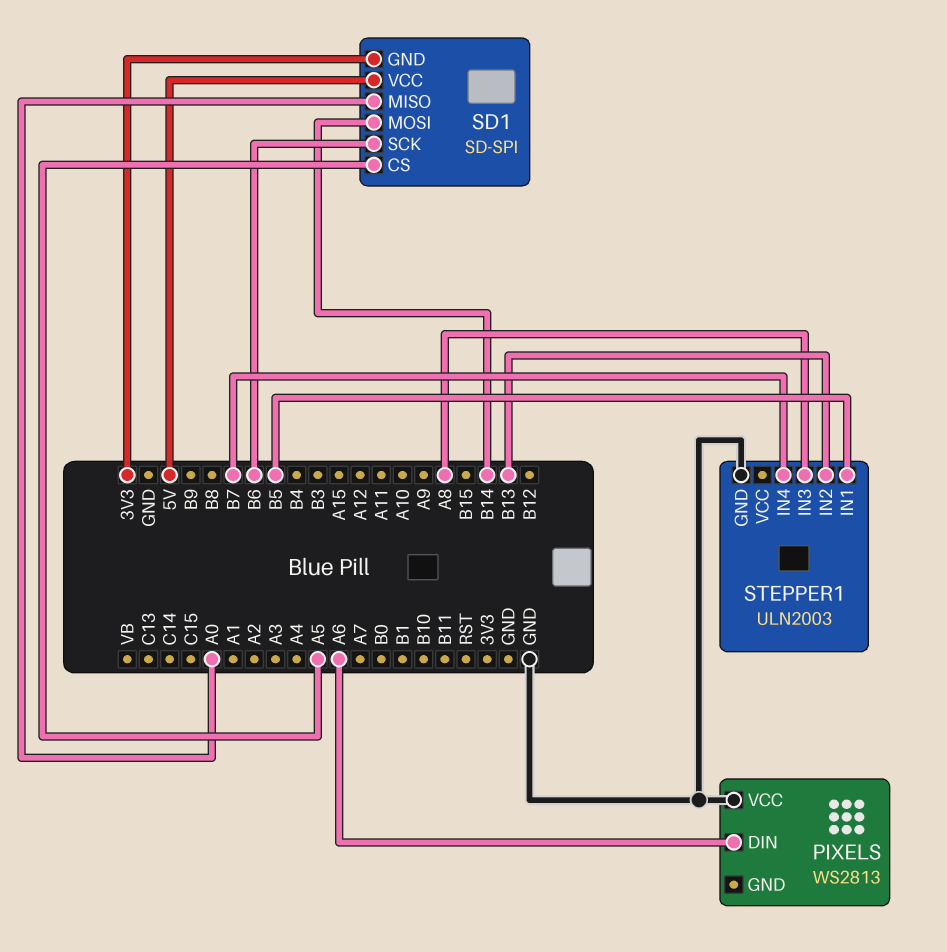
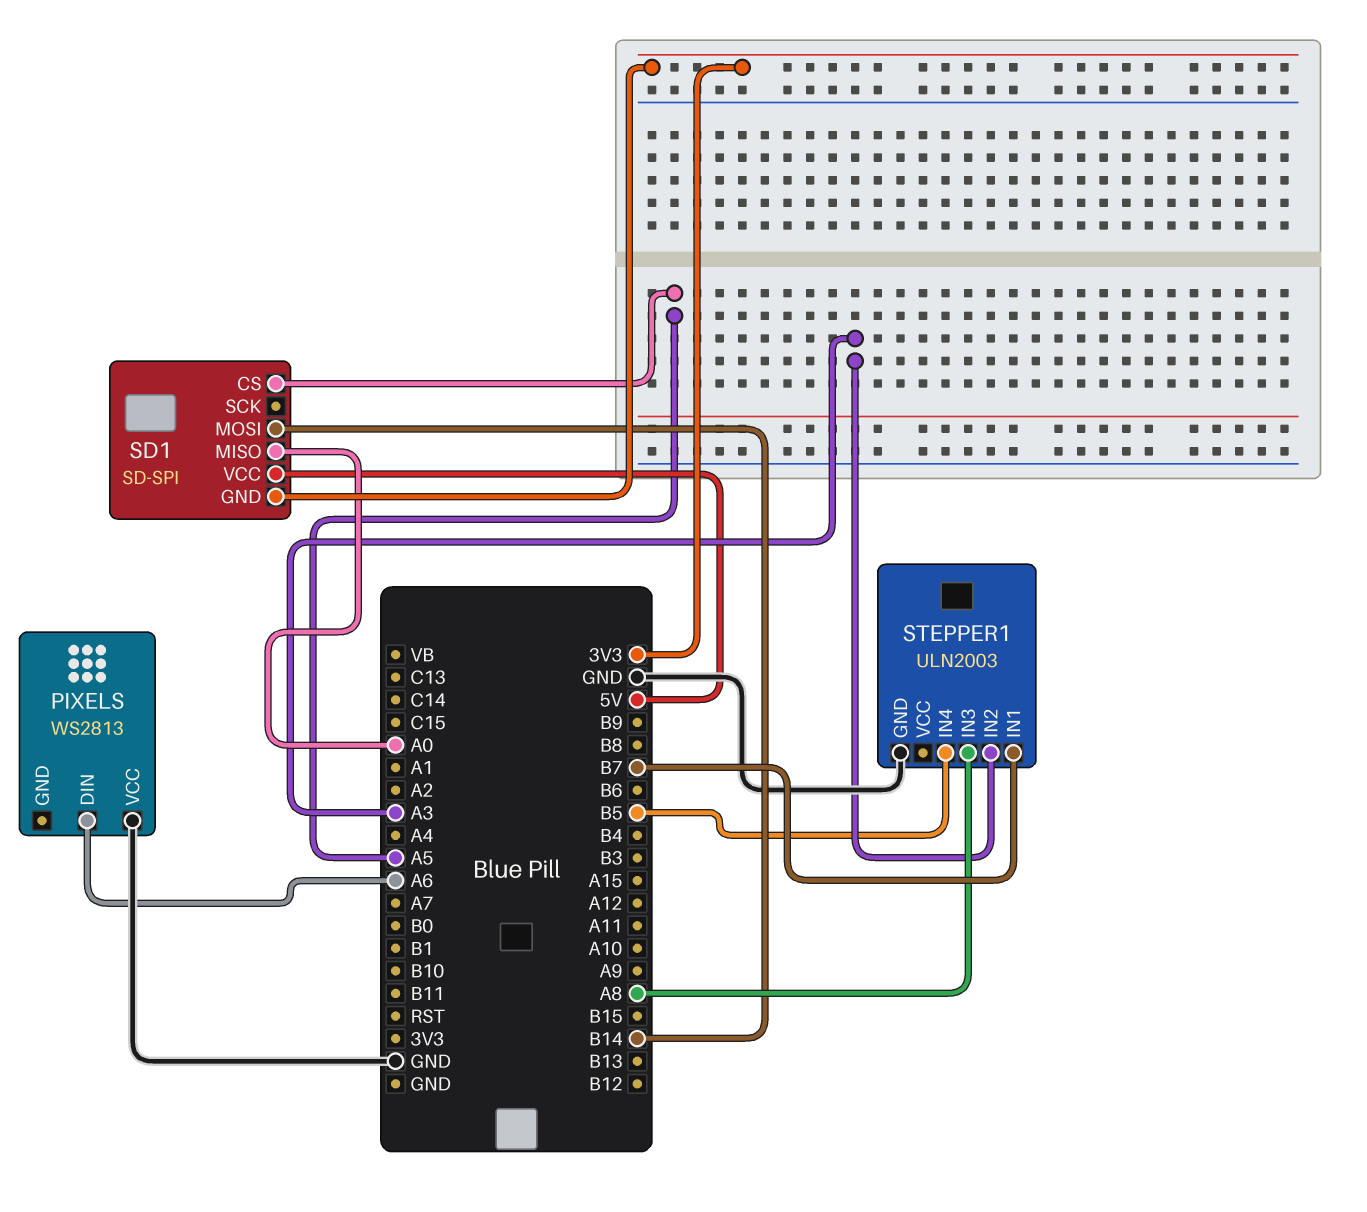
SD1 pin SCK: B6 -> none
STEPPER1 pin IN1: B5 -> B7
STEPPER1 pin IN2: B13 -> A3
STEPPER1 pin IN4: B7 -> B5

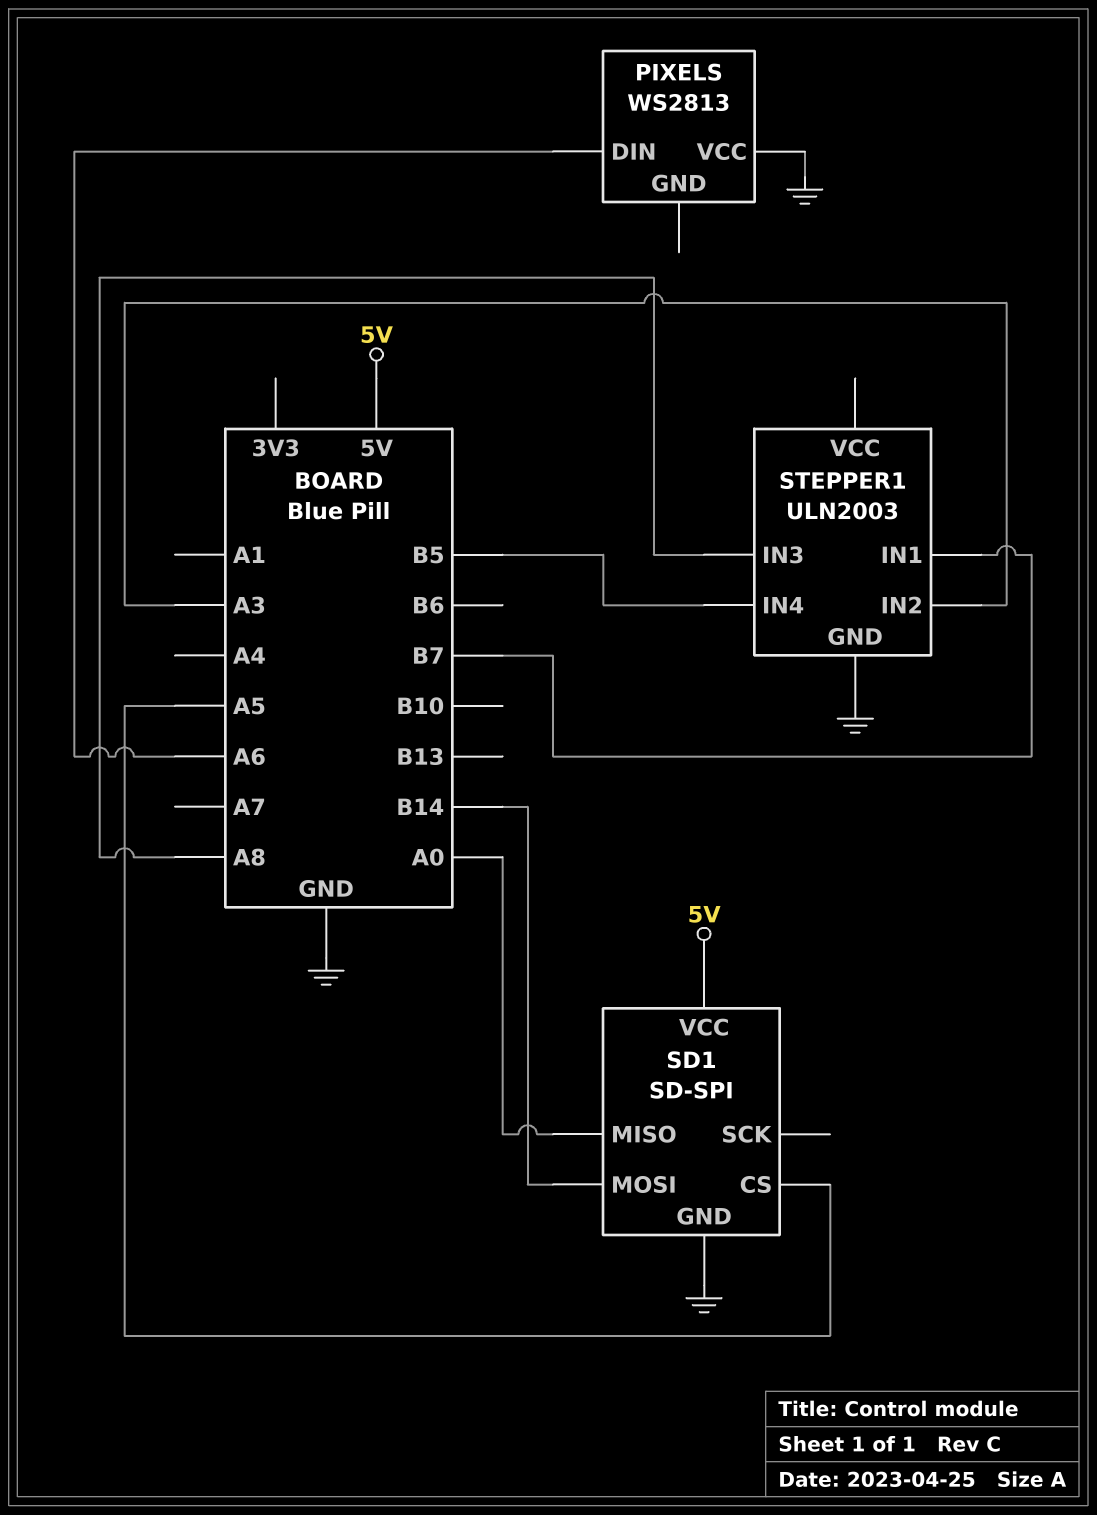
SD1 pin GND: 3V3 -> GND

